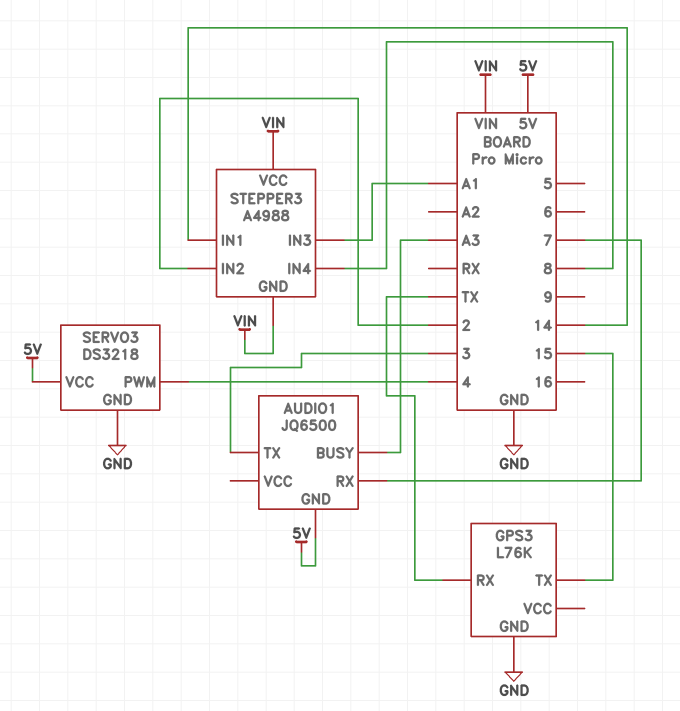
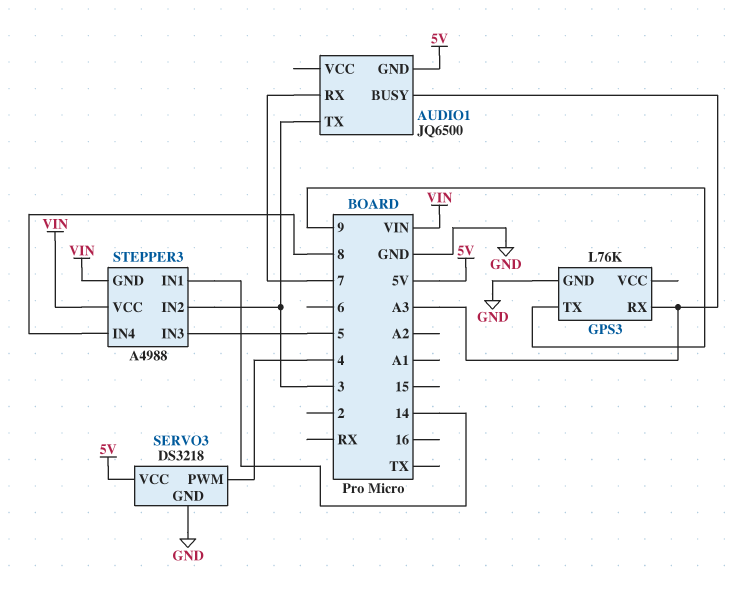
GPS3 pin RX: TX -> A3
GPS3 pin TX: 15 -> 9
STEPPER3 pin IN2: 2 -> 3
STEPPER3 pin IN3: A1 -> 5

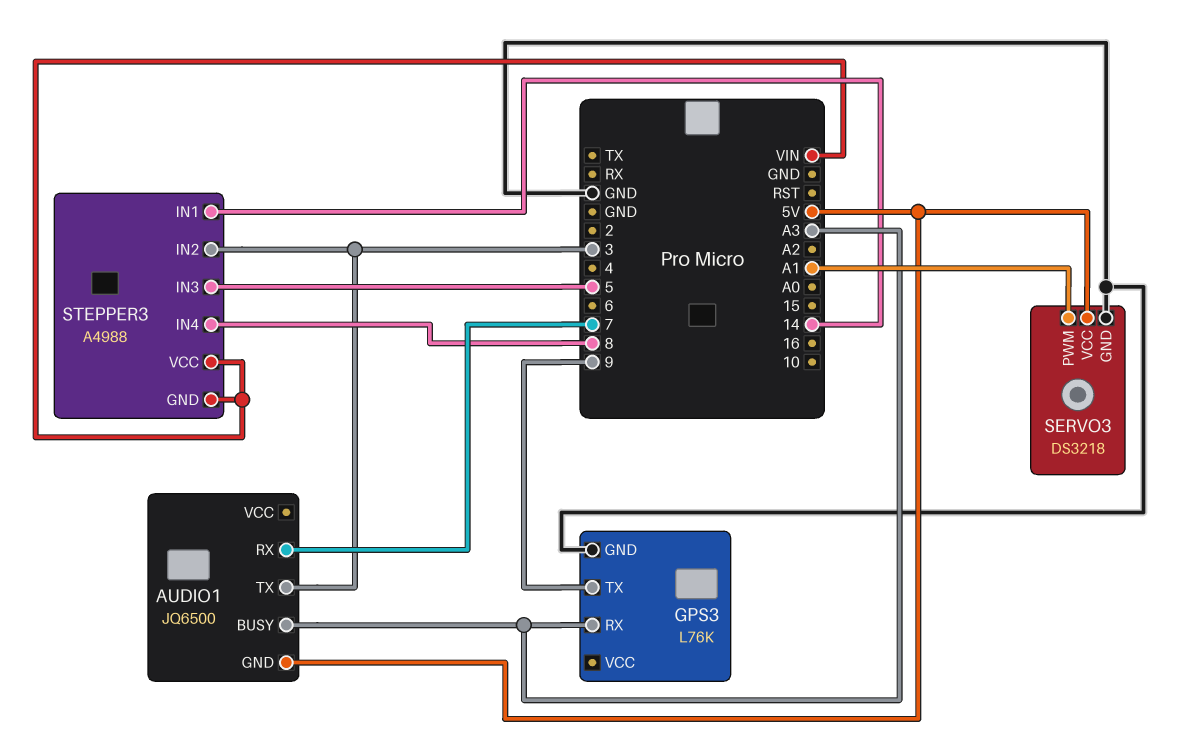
SERVO3 pin PWM: 4 -> A1

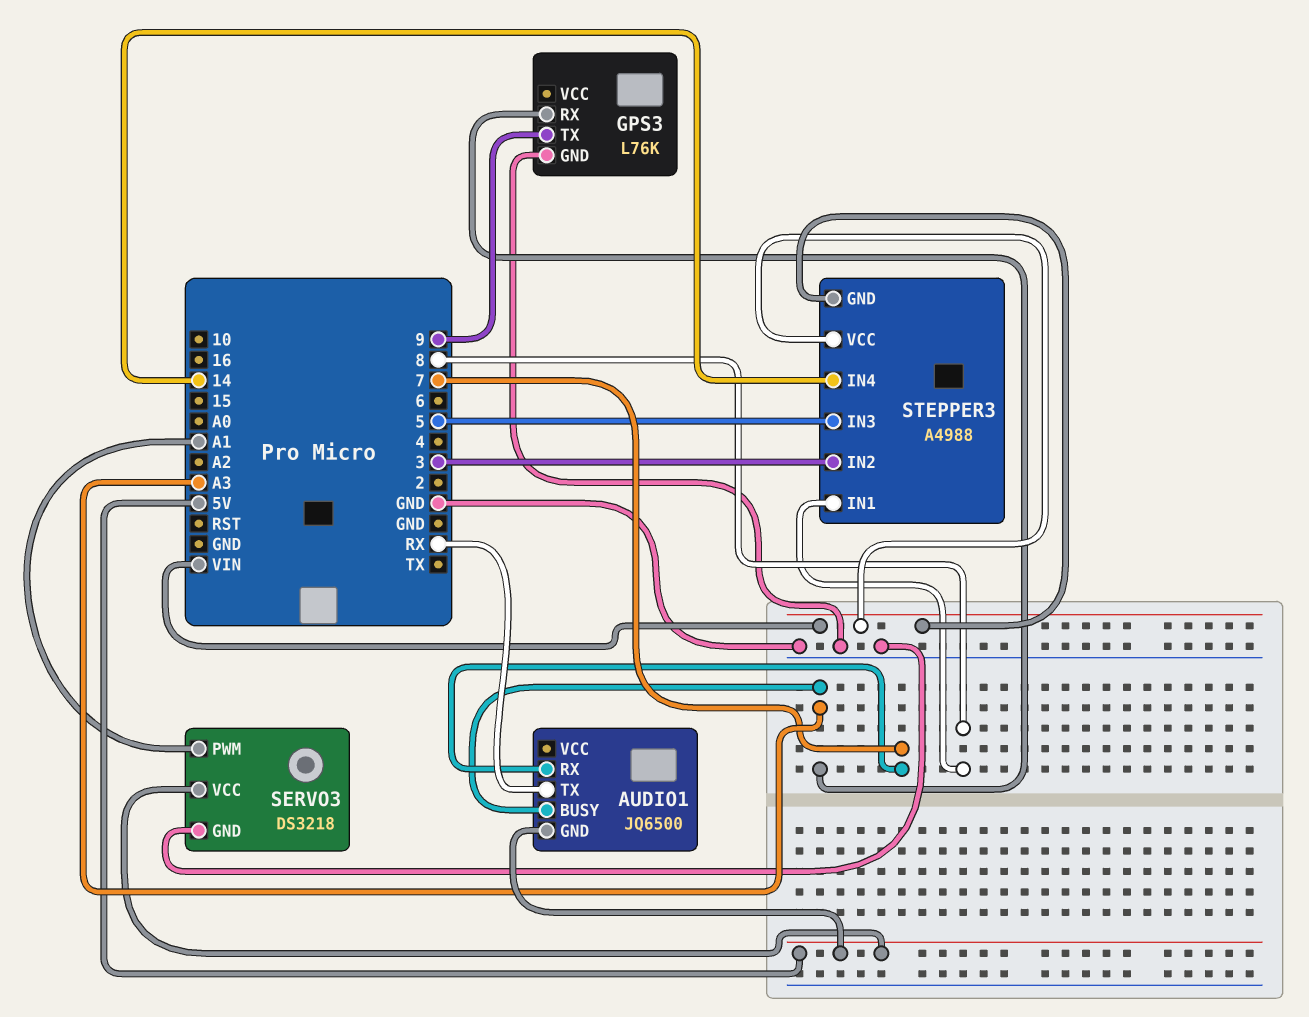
AUDIO1 pin TX: 3 -> RX
STEPPER3 pin IN1: 14 -> 8
STEPPER3 pin IN4: 8 -> 14

